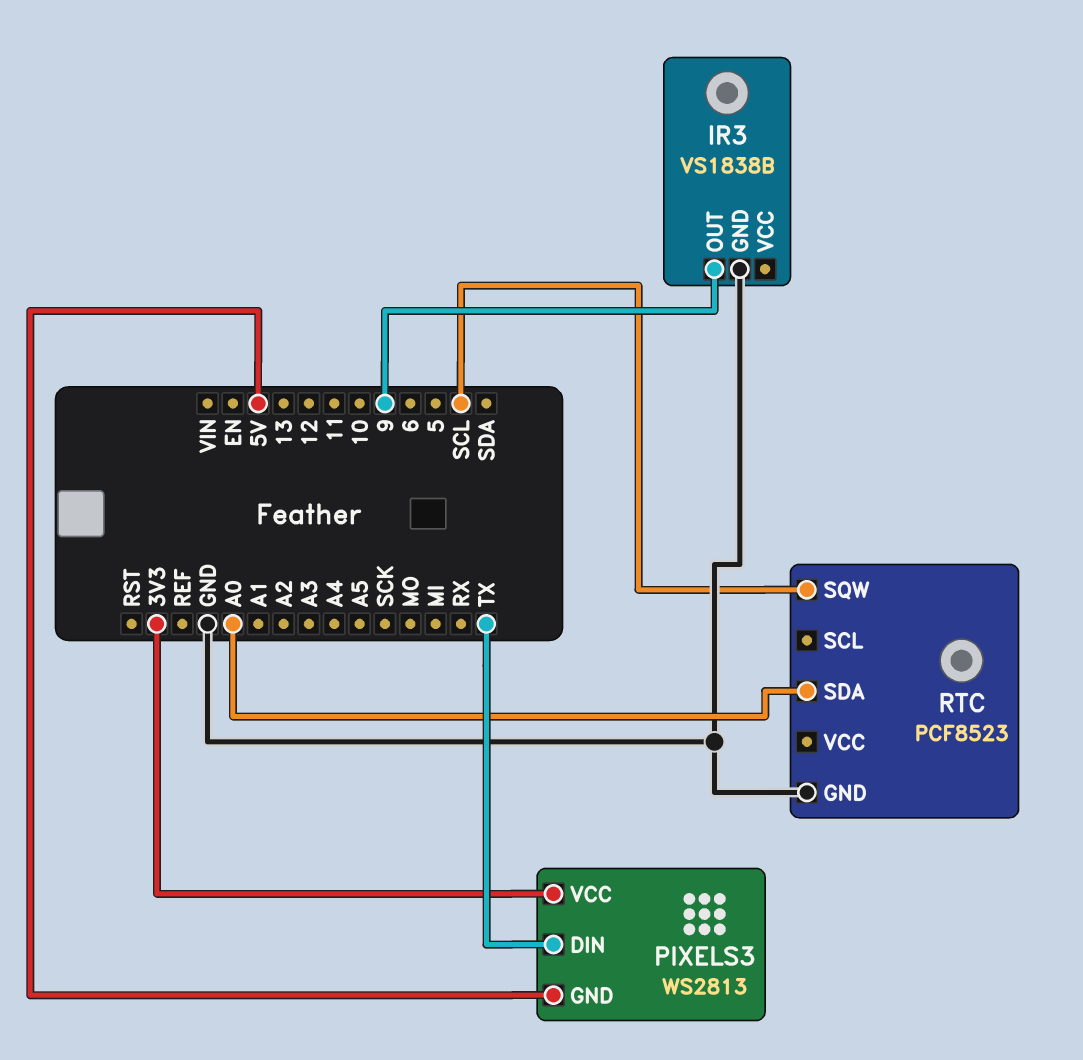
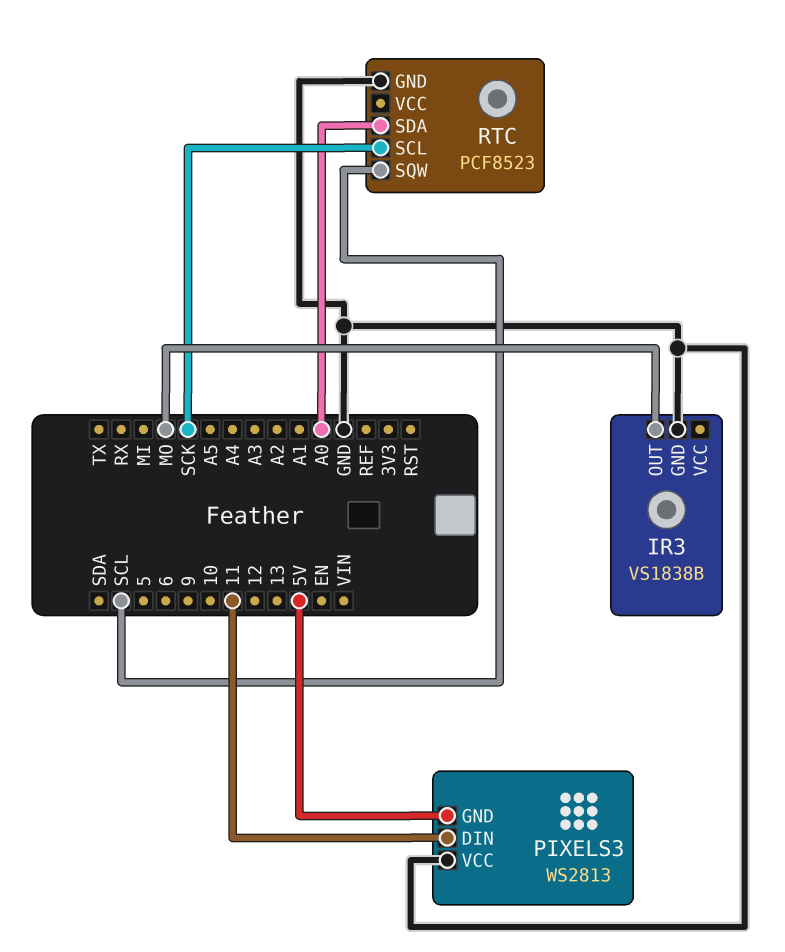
IR3 pin OUT: 9 -> MO
PIXELS3 pin DIN: TX -> 11
PIXELS3 pin VCC: 3V3 -> GND
RTC pin SCL: none -> SCK

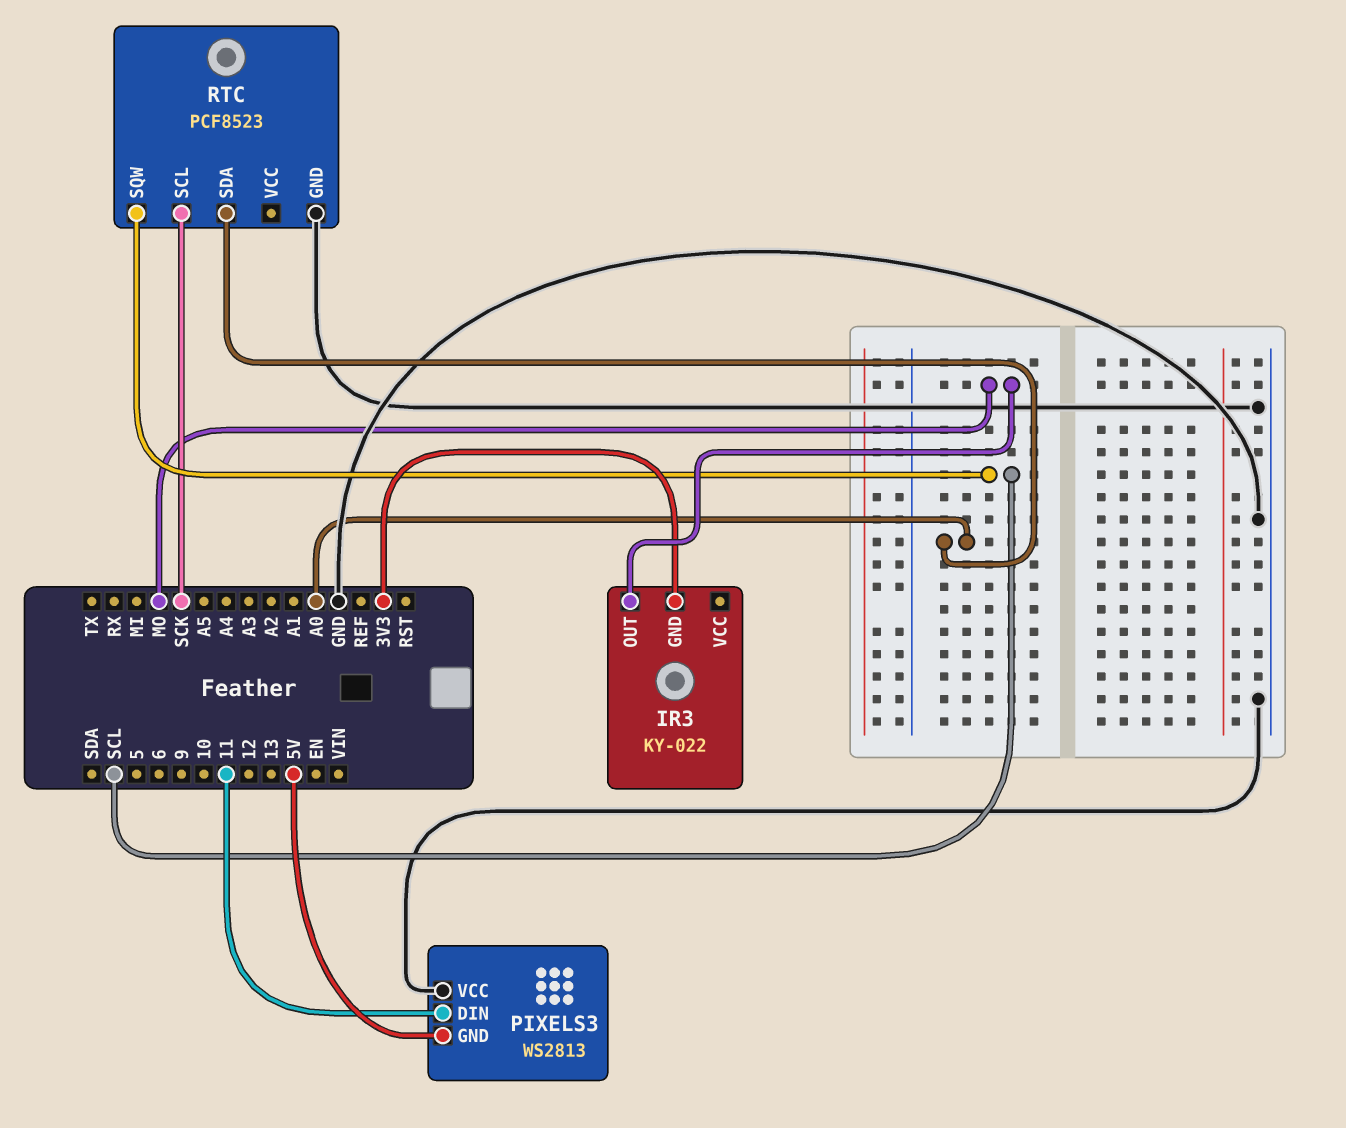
IR3: VS1838B -> KY-022
IR3 pin GND: GND -> 3V3

